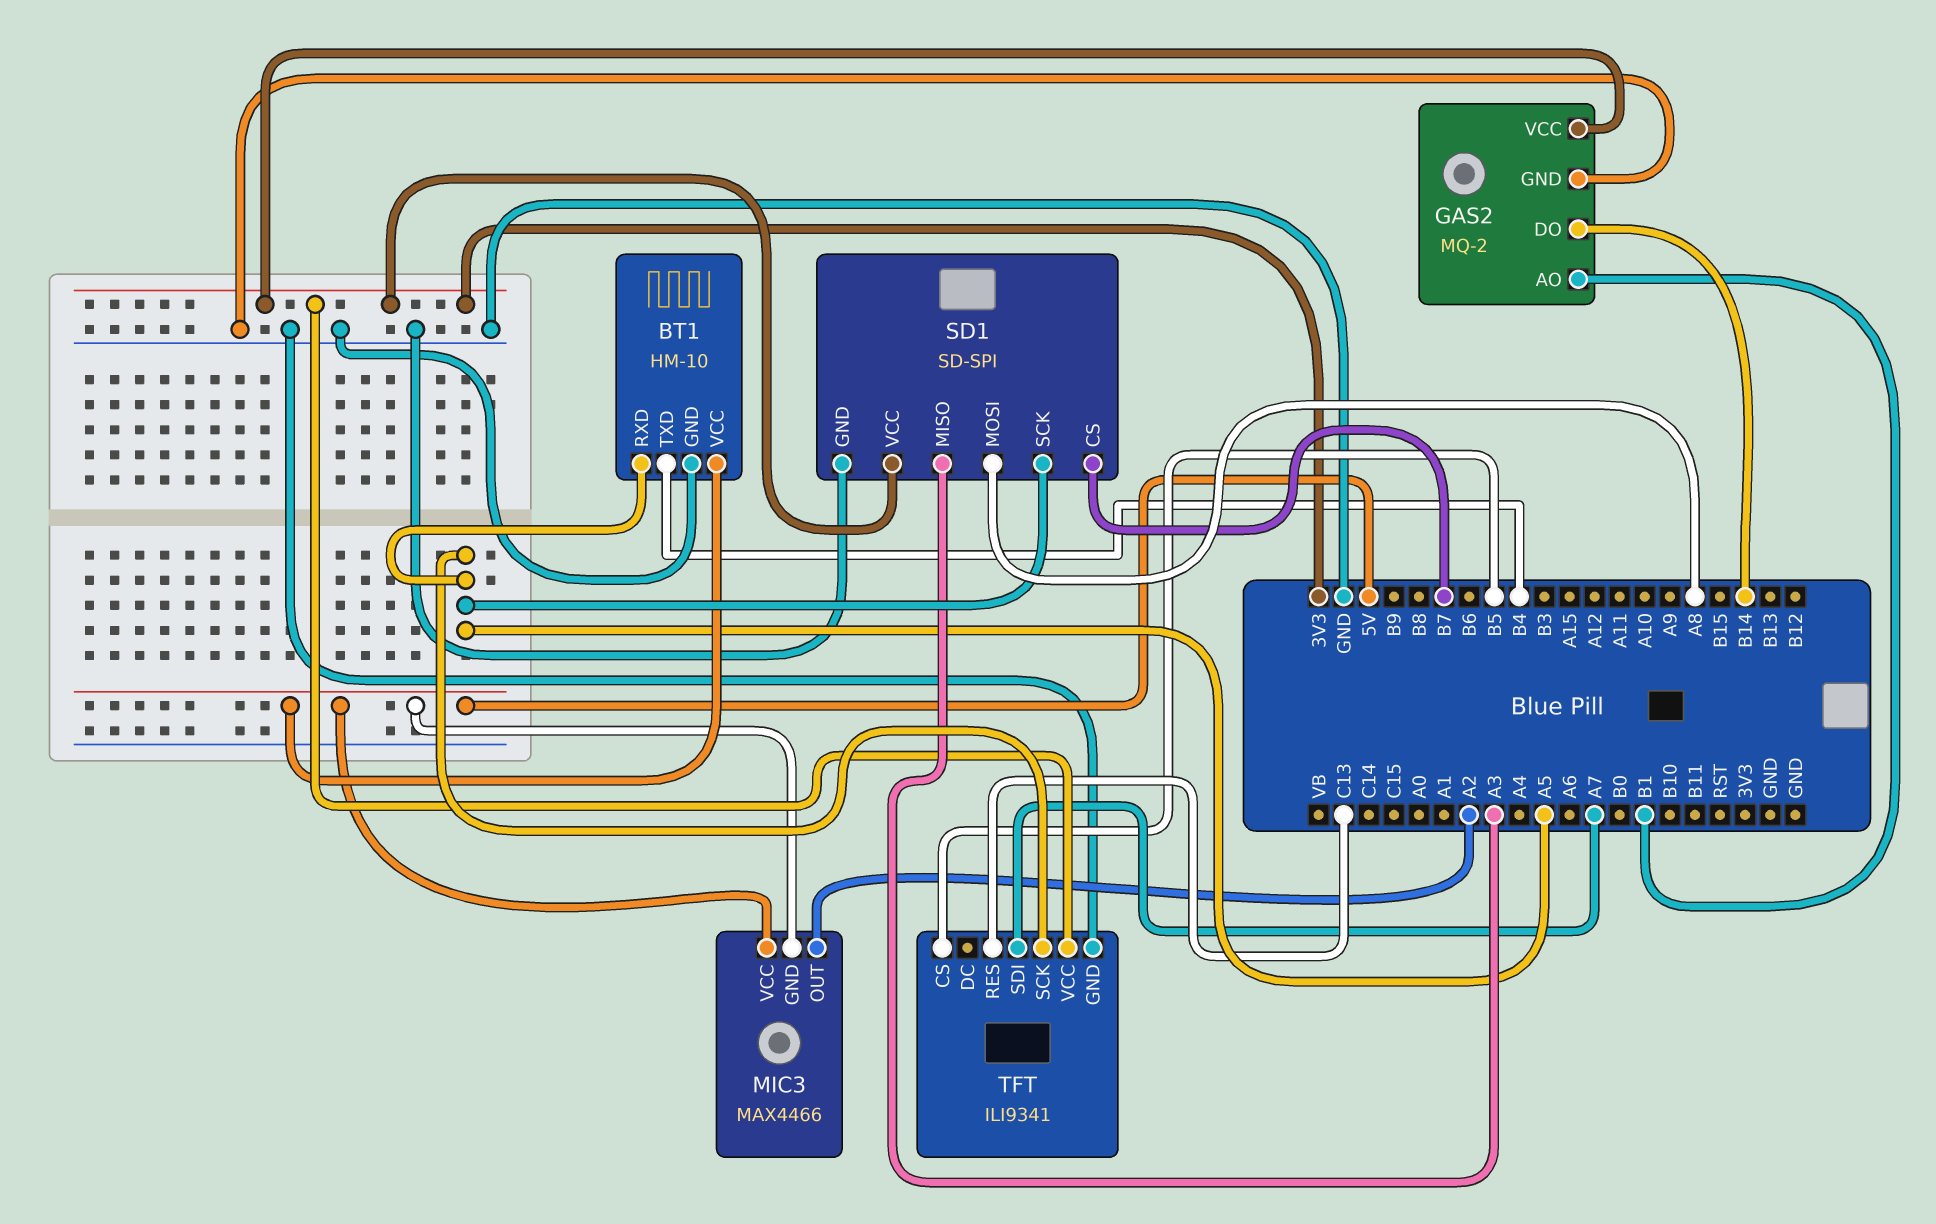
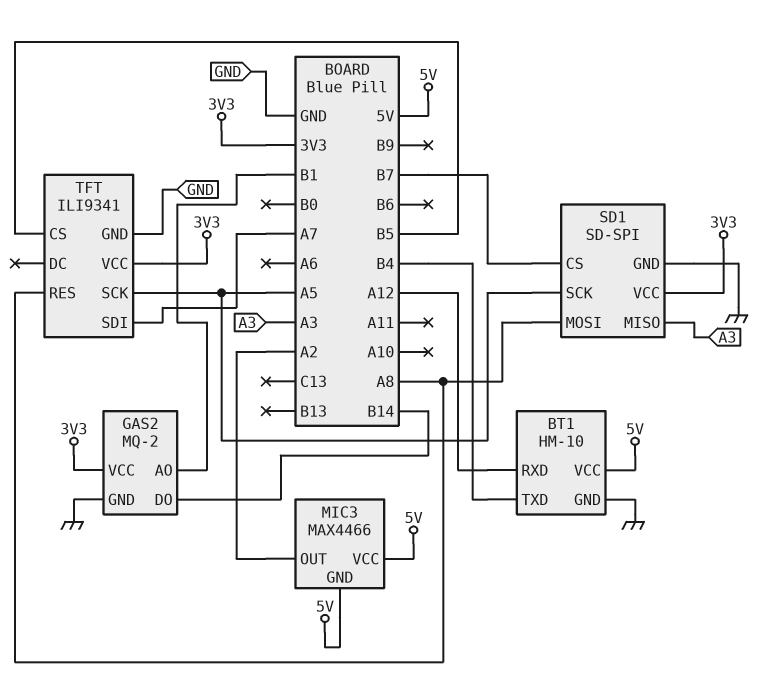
BT1 pin RXD: A5 -> A12
TFT pin RES: C13 -> A8

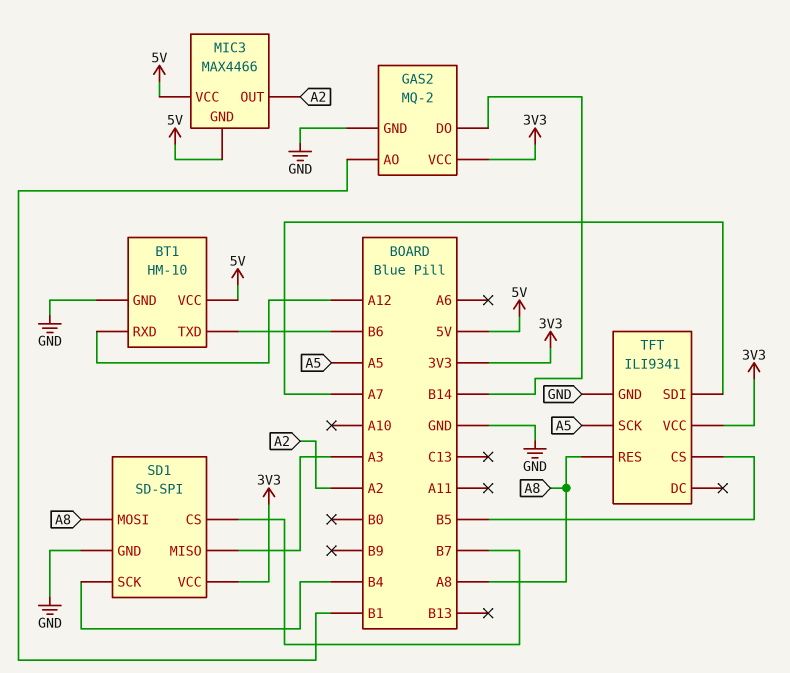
BT1 pin TXD: B4 -> B6
SD1 pin SCK: A5 -> B4

